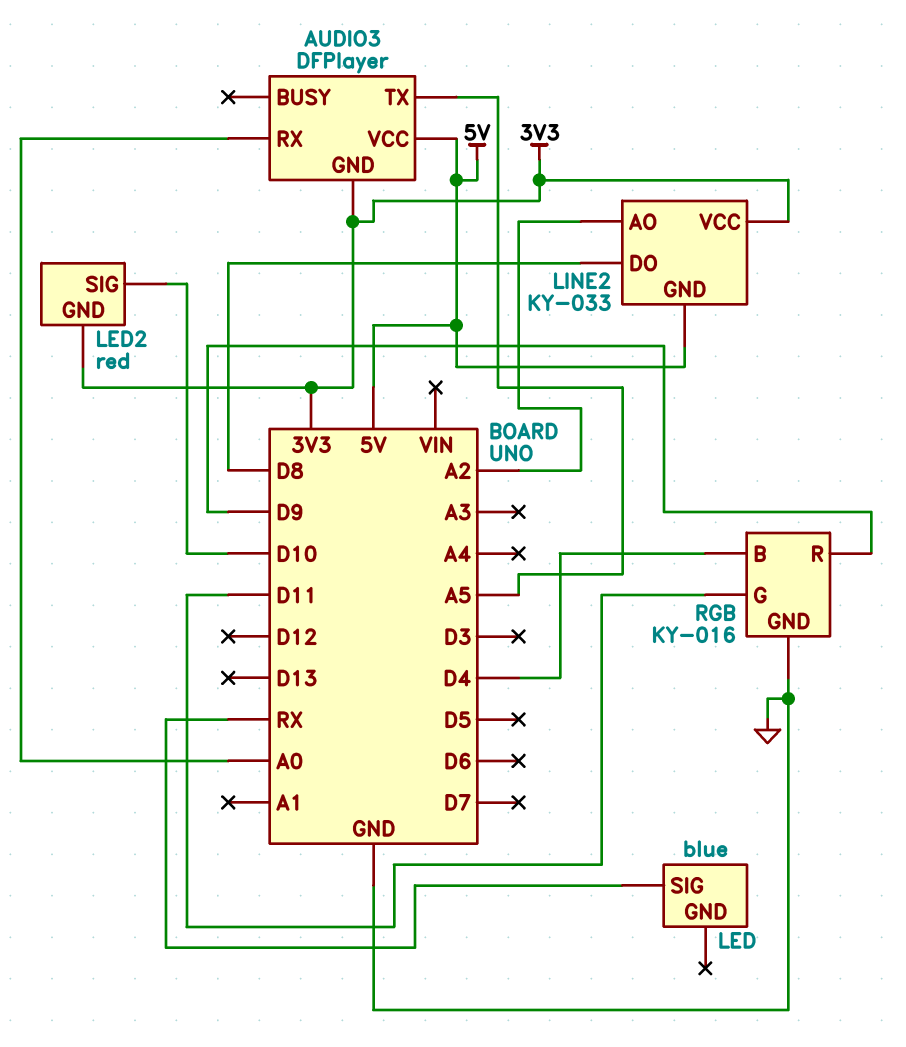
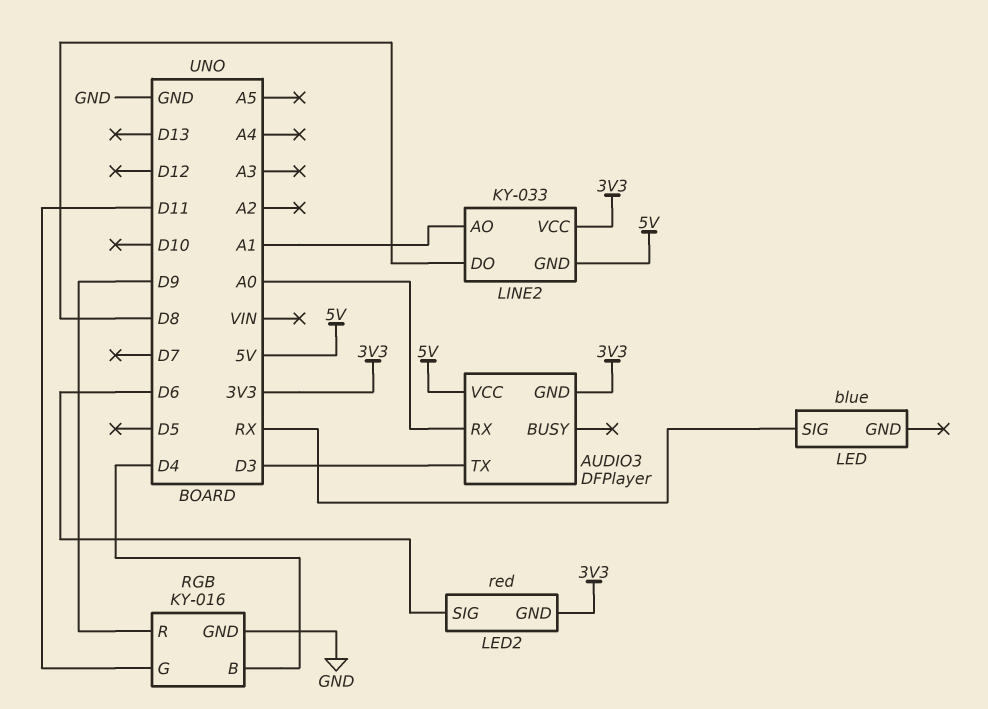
AUDIO3 pin TX: A5 -> D3
LED2 pin SIG: D10 -> D6
LINE2 pin AO: A2 -> A1

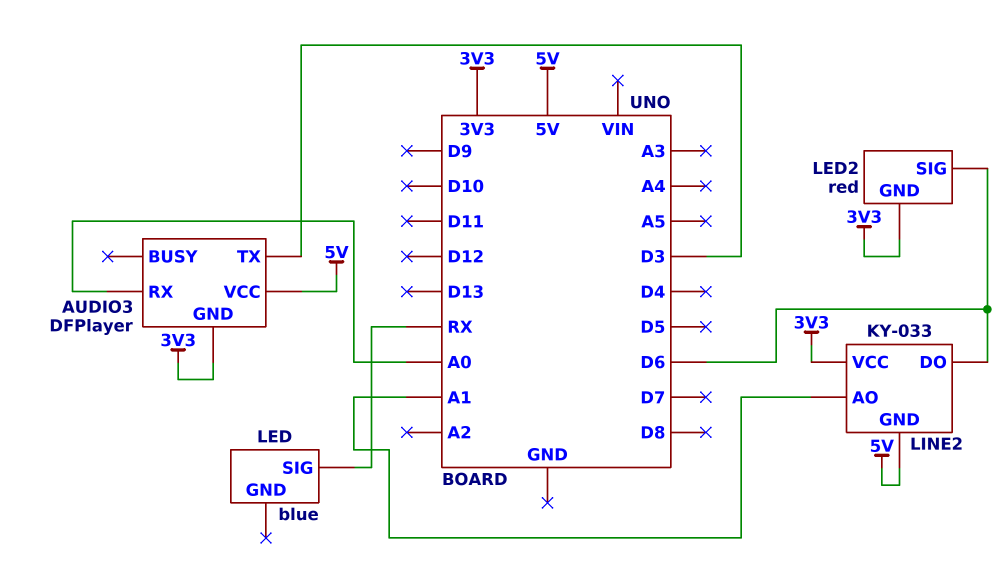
LINE2 pin DO: D8 -> D6
RGB: KY-016 -> none
RGB pin B: D4 -> none
RGB pin G: D11 -> none
RGB pin GND: GND -> none
RGB pin R: D9 -> none

